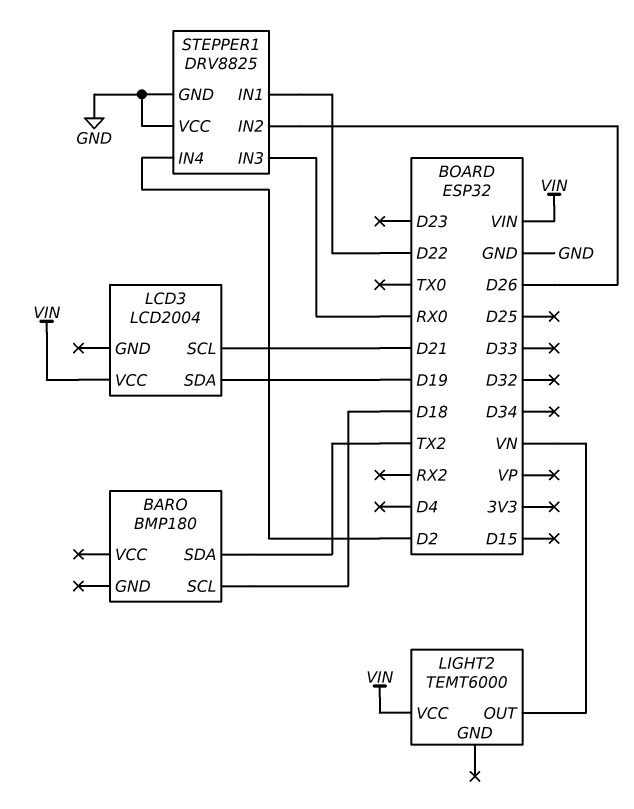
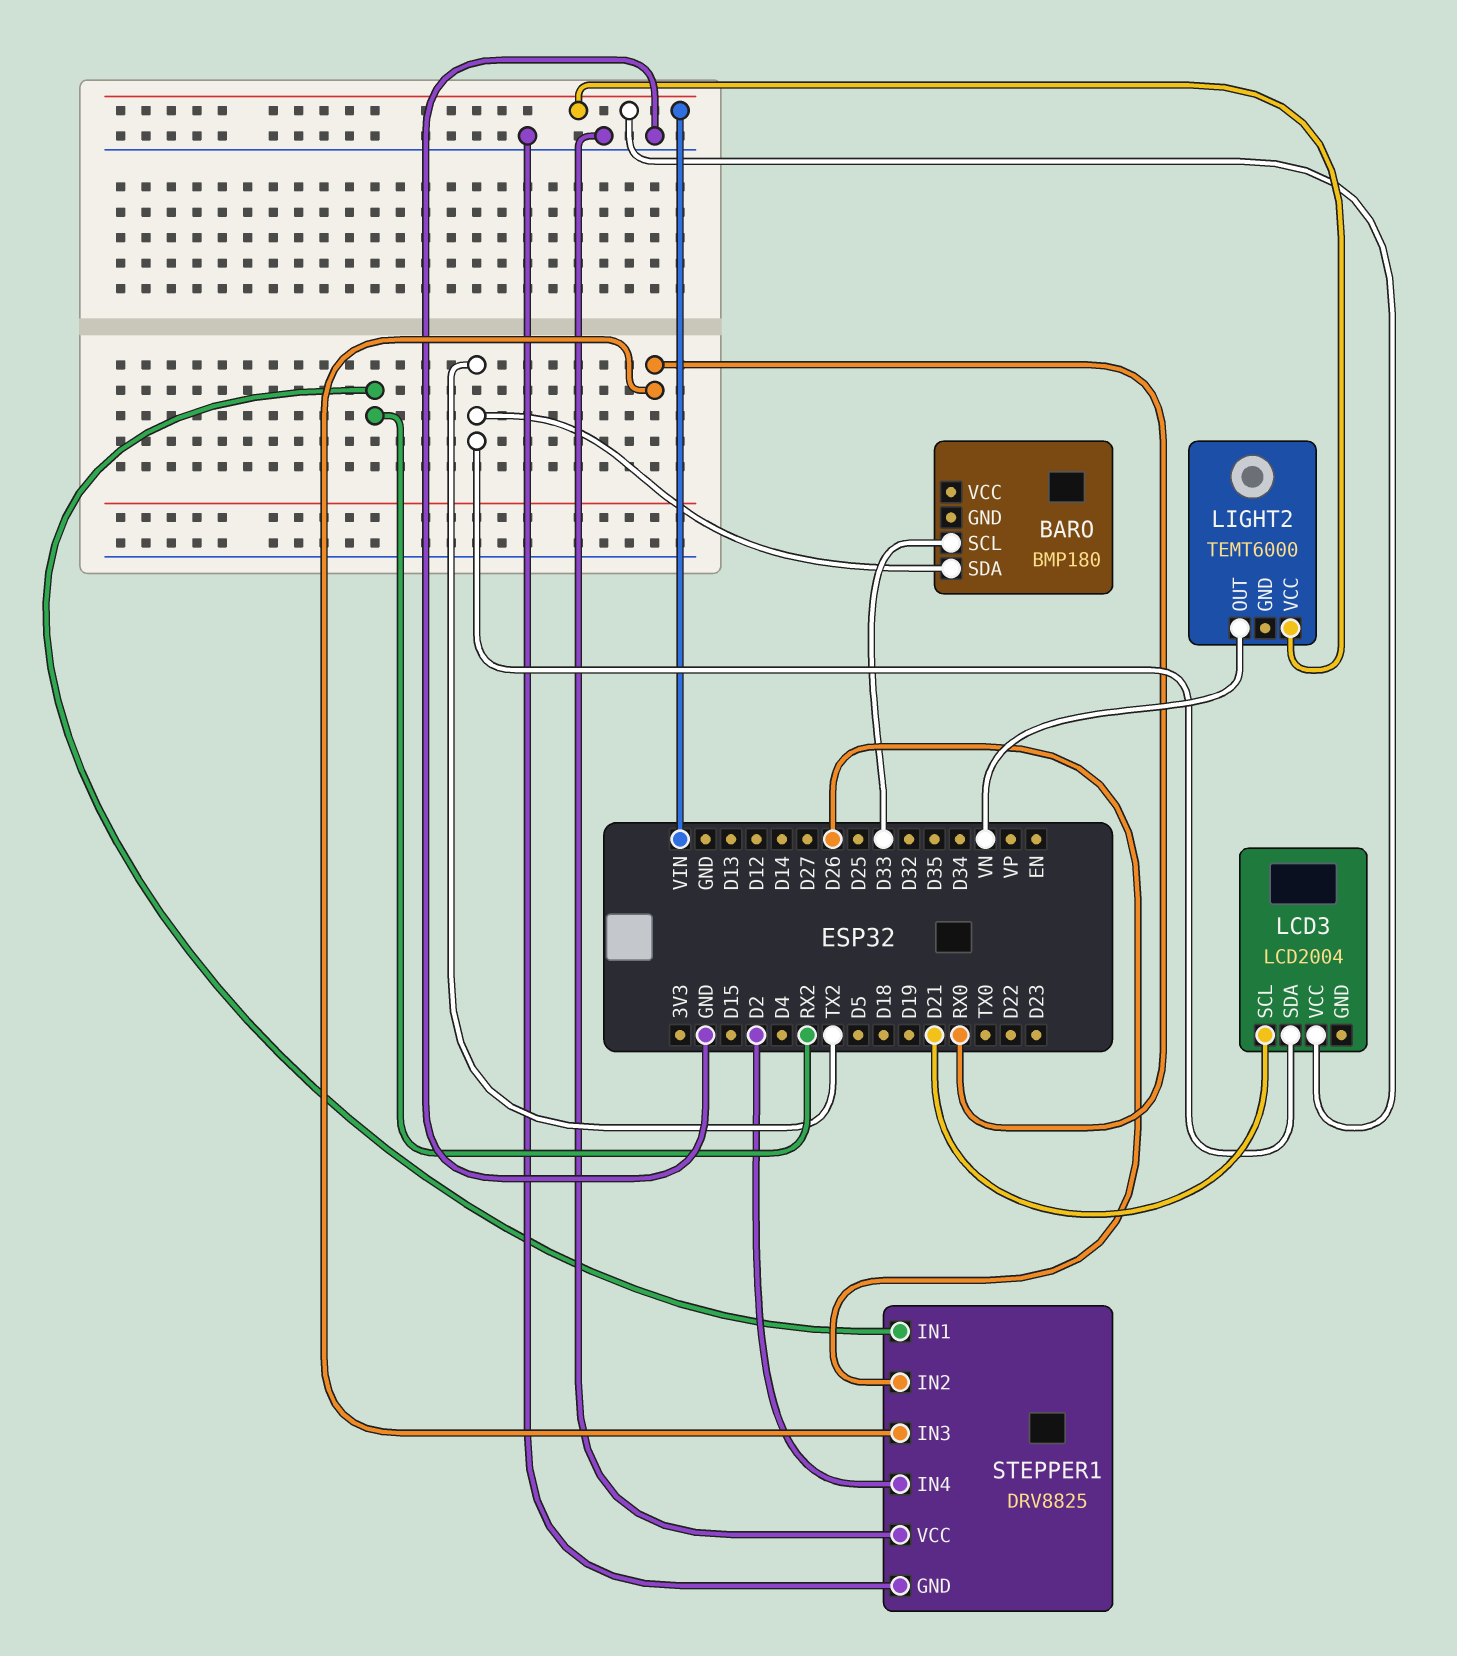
BARO pin SCL: D18 -> D33
LCD3 pin SDA: D19 -> TX2
STEPPER1 pin IN1: D22 -> RX2

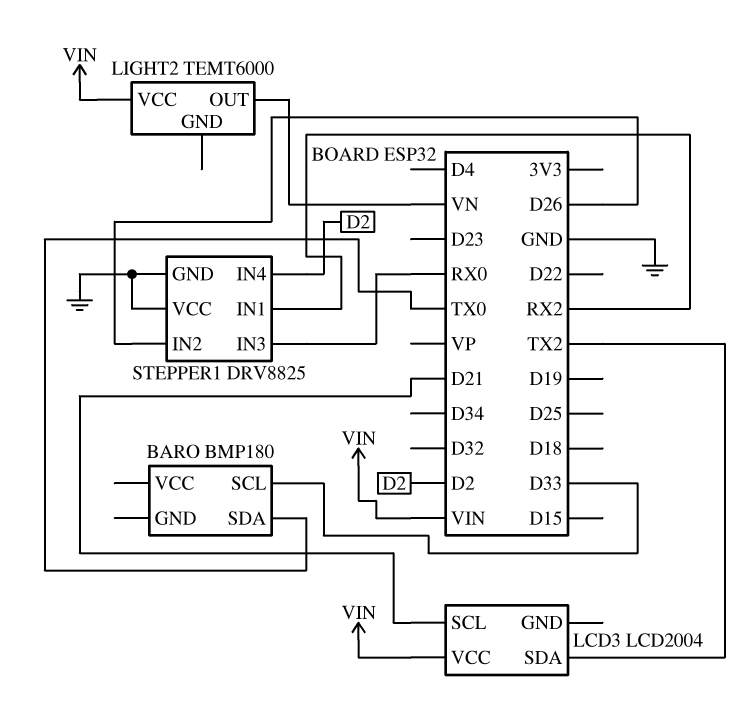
BARO pin SDA: TX2 -> TX0

